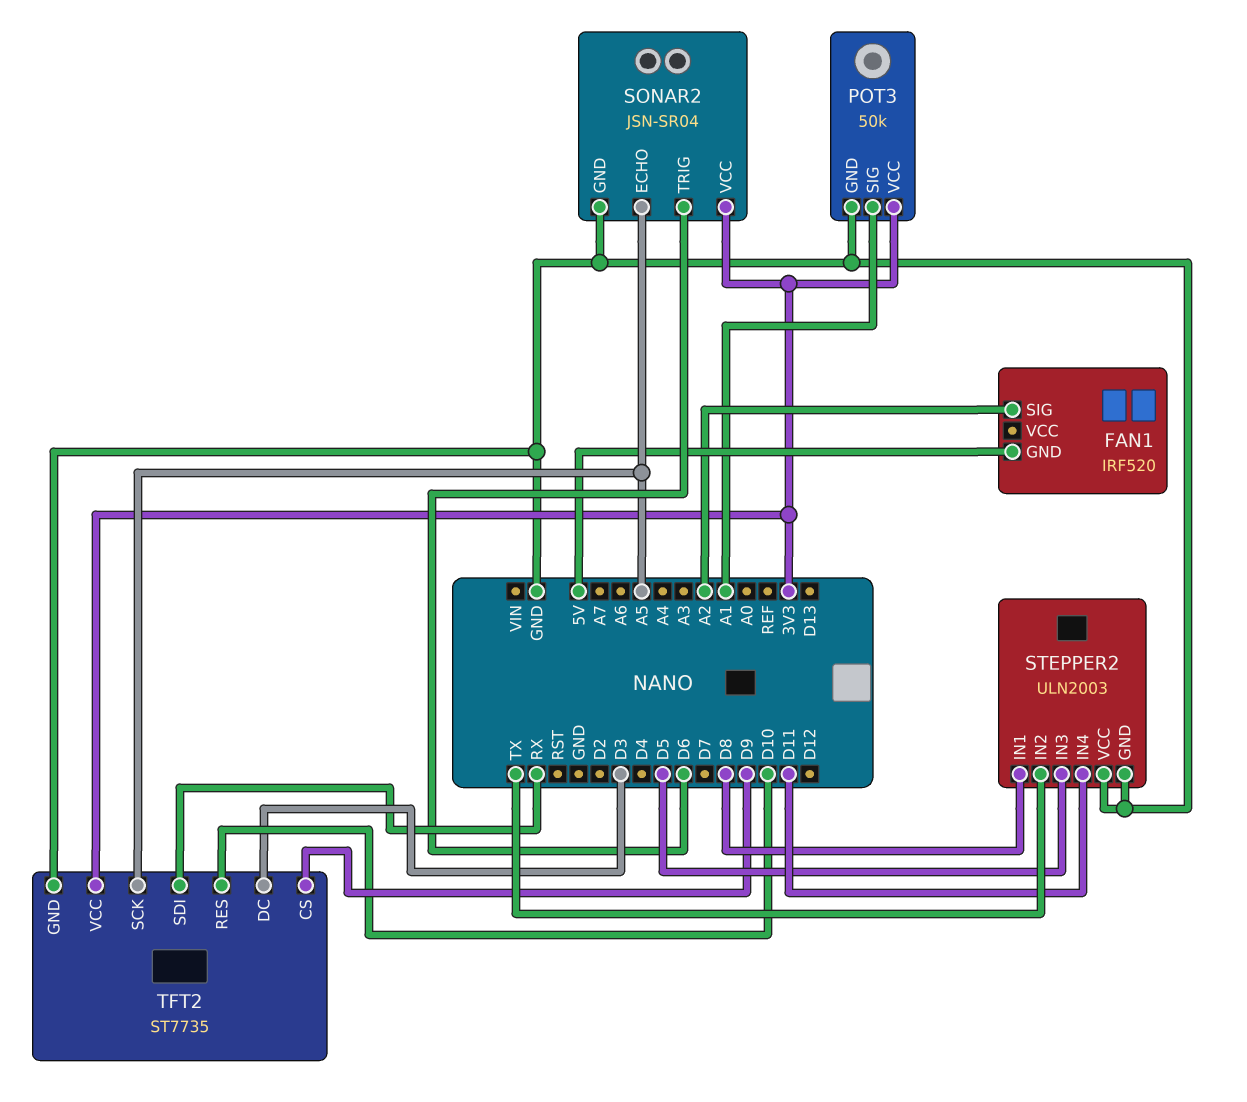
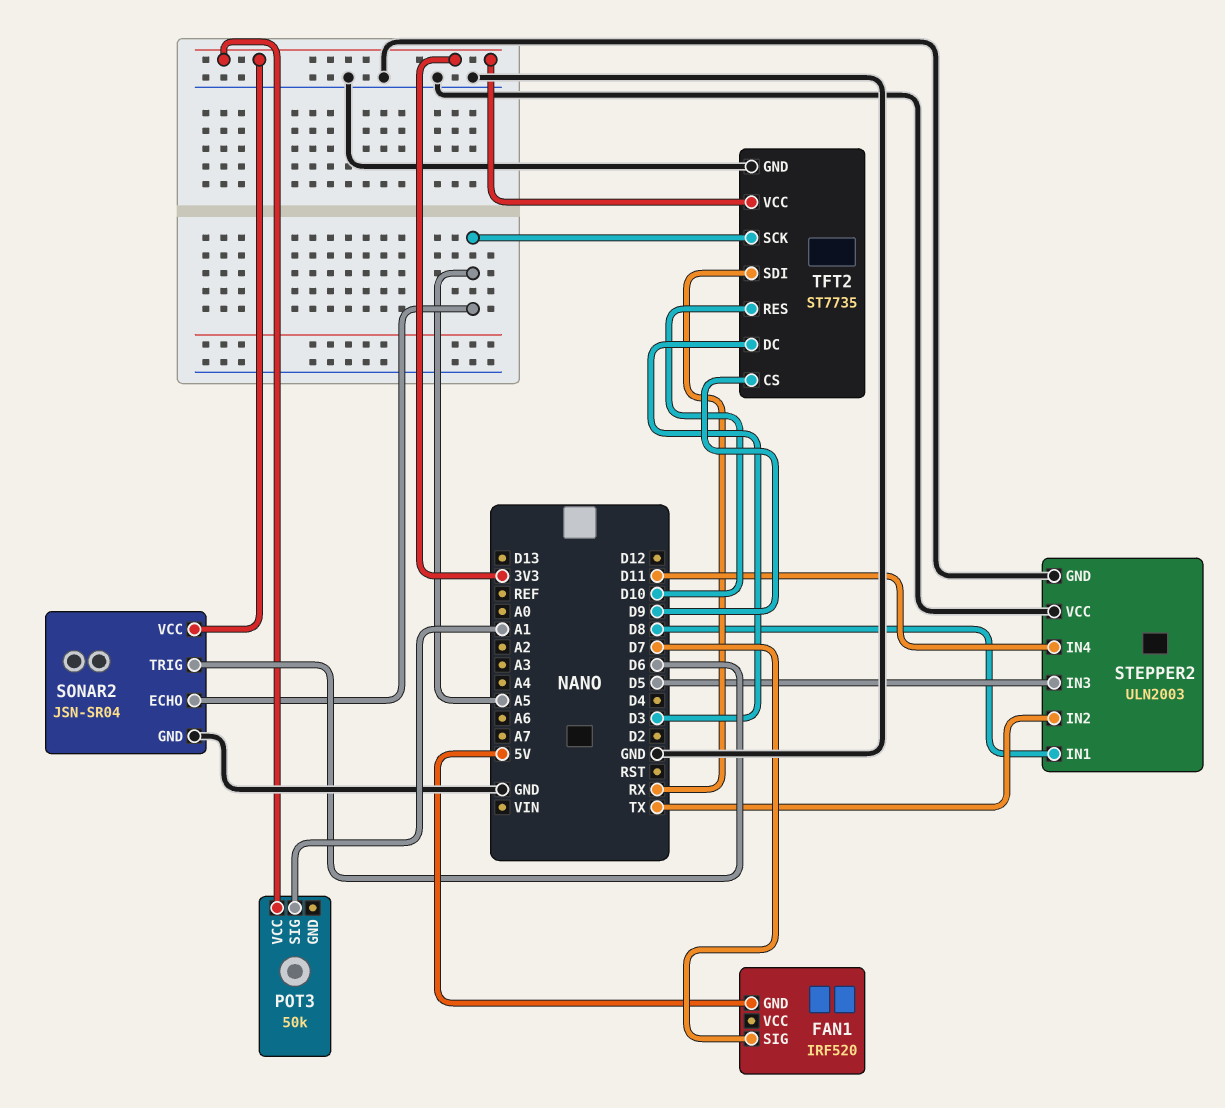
FAN1 pin SIG: A2 -> D7
POT3 pin GND: GND -> none

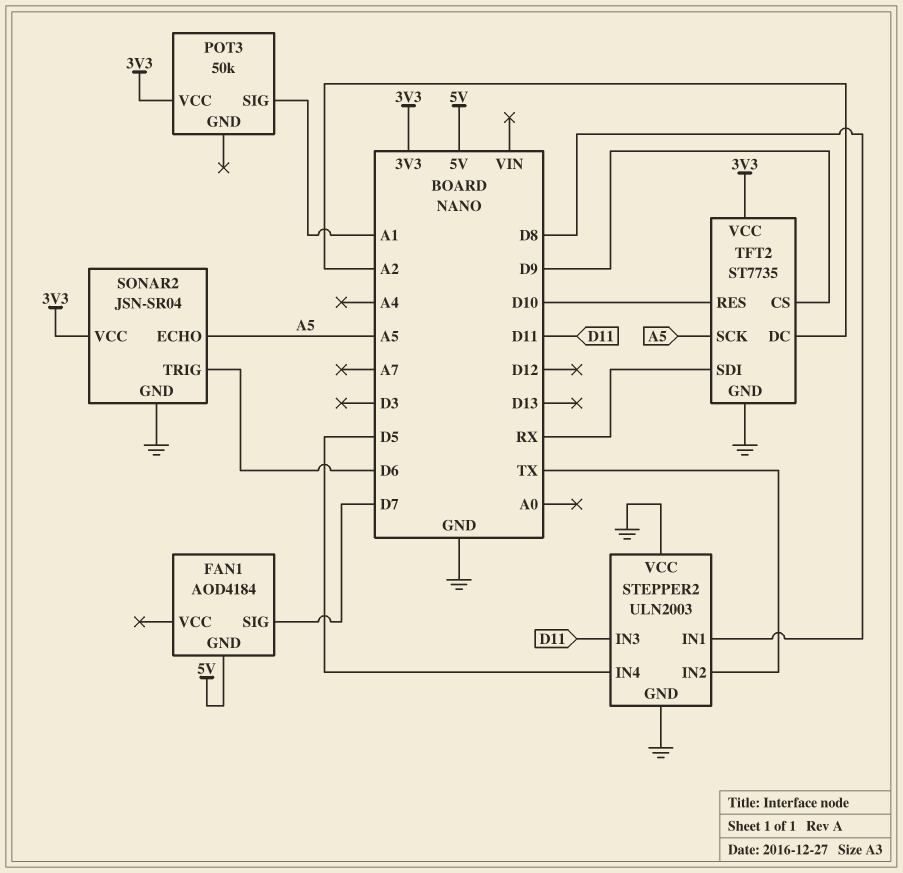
FAN1: IRF520 -> AOD4184
STEPPER2 pin IN3: D5 -> D11
STEPPER2 pin IN4: D11 -> D5
TFT2 pin DC: D3 -> A2

